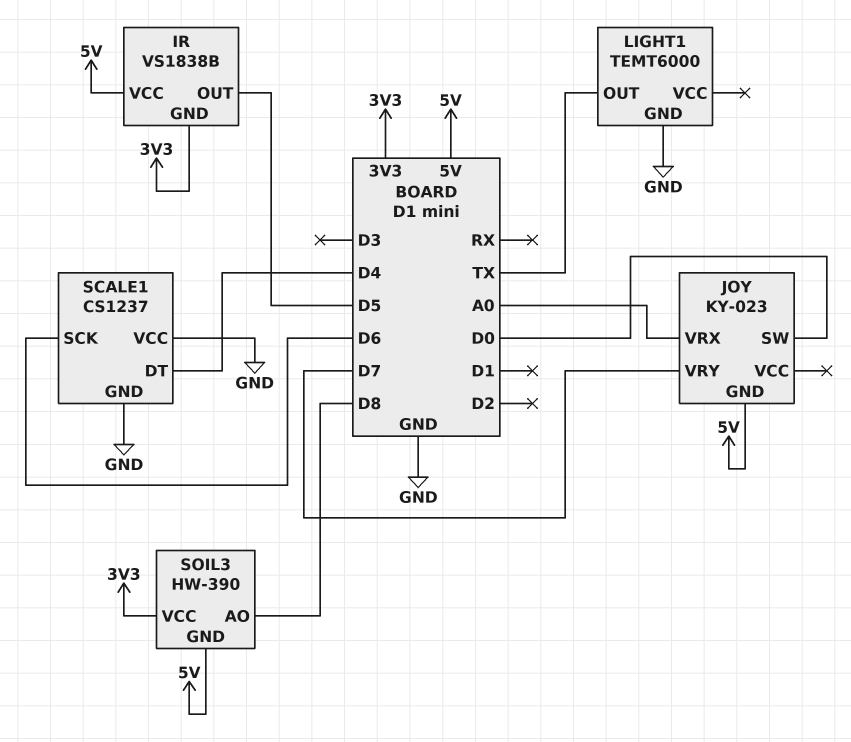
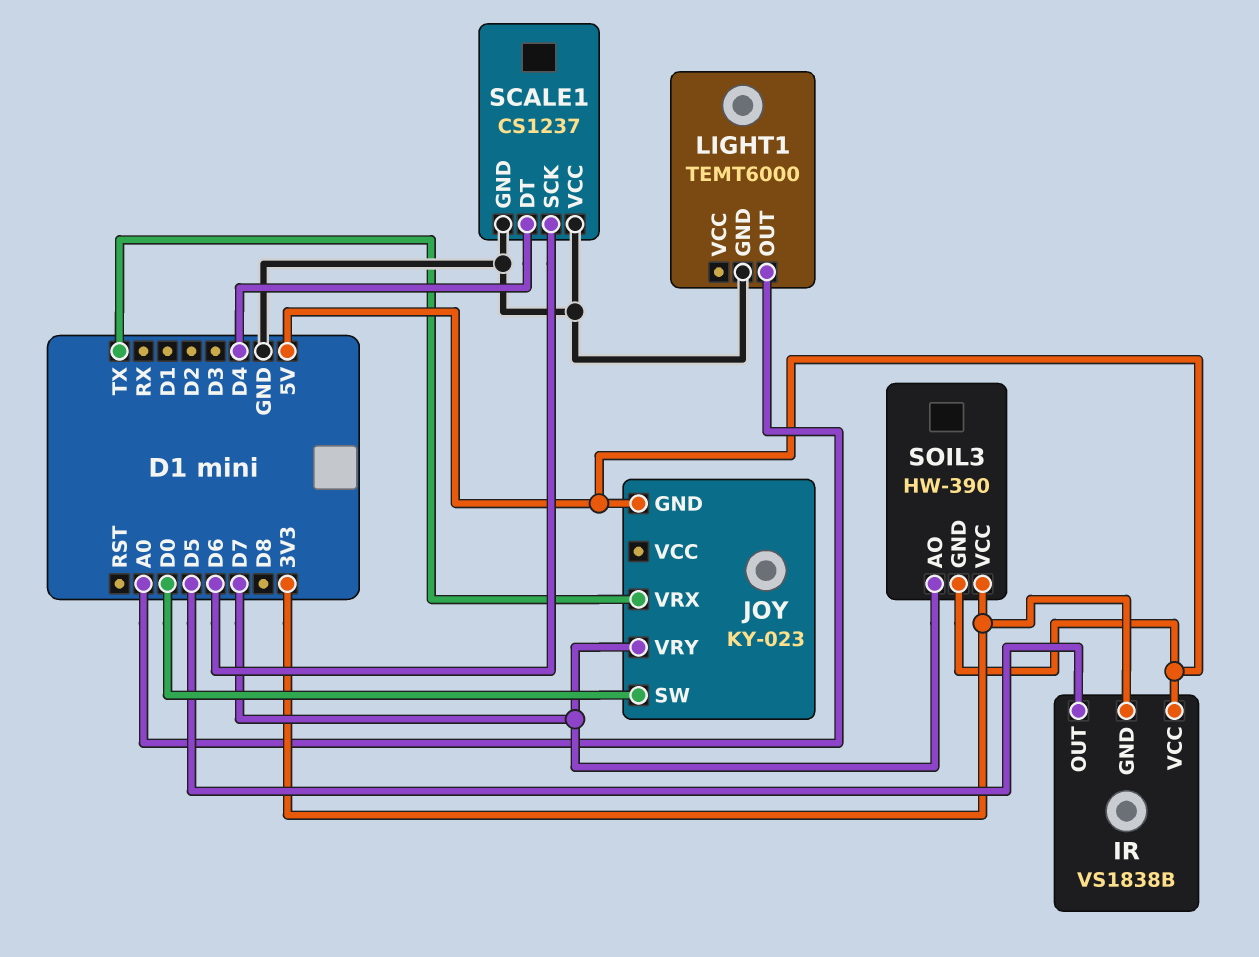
JOY pin VRX: A0 -> TX
LIGHT1 pin OUT: TX -> A0
SOIL3 pin AO: D8 -> D7

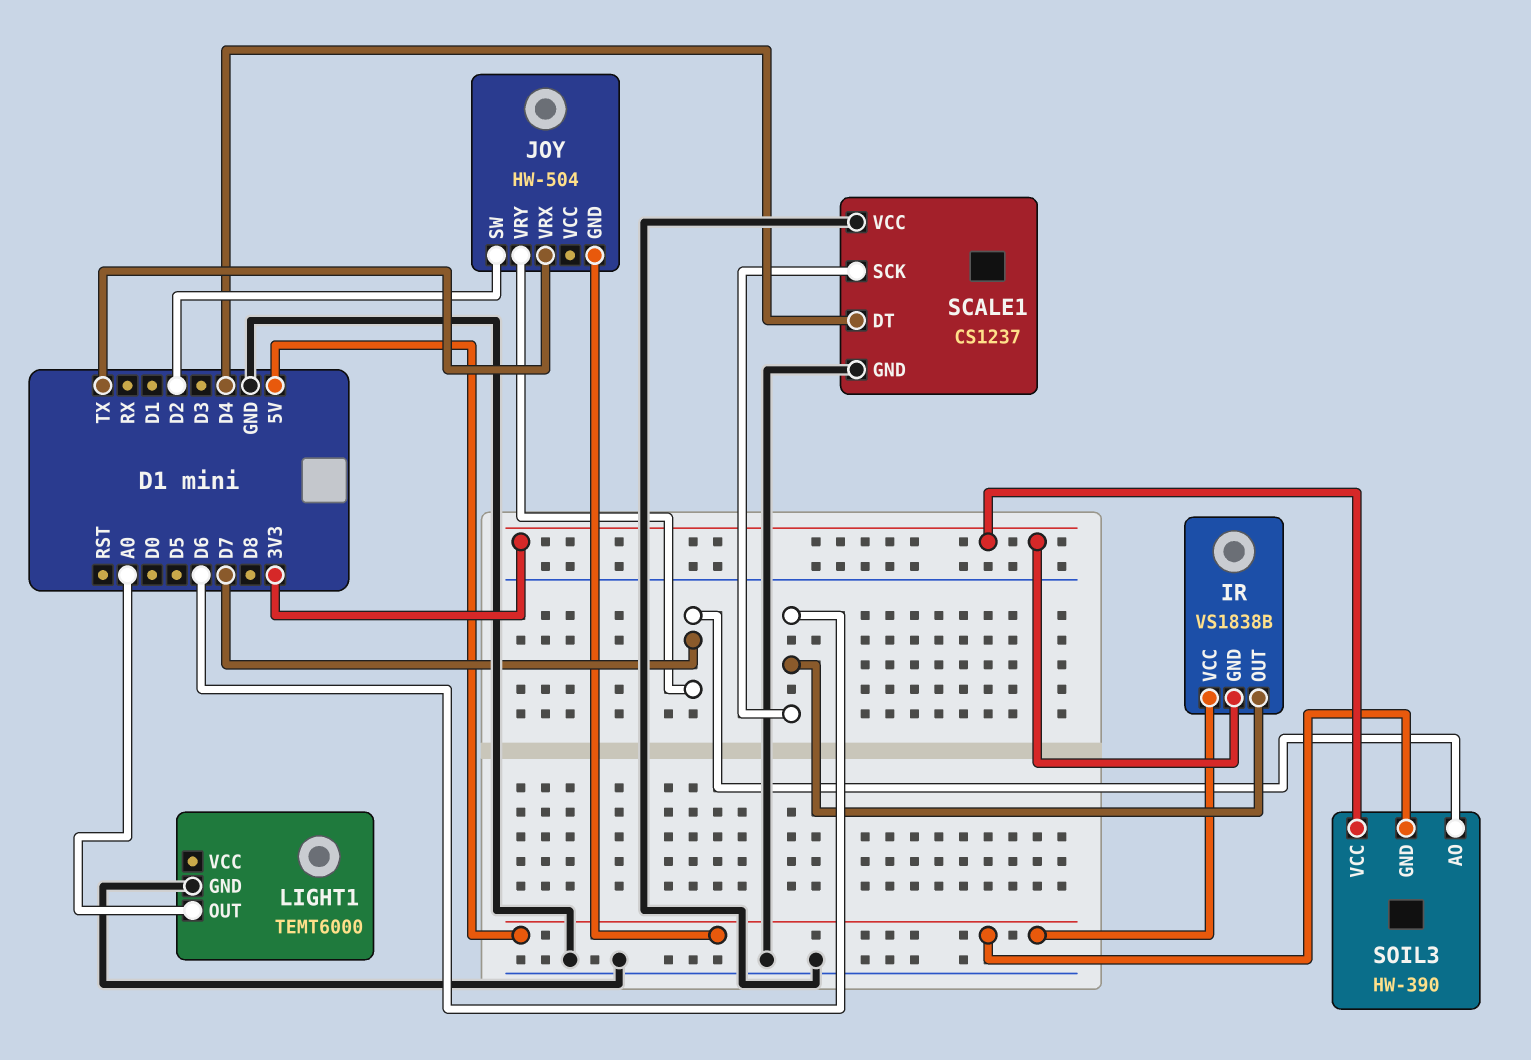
IR pin OUT: D5 -> D6
JOY: KY-023 -> HW-504
JOY pin SW: D0 -> D2

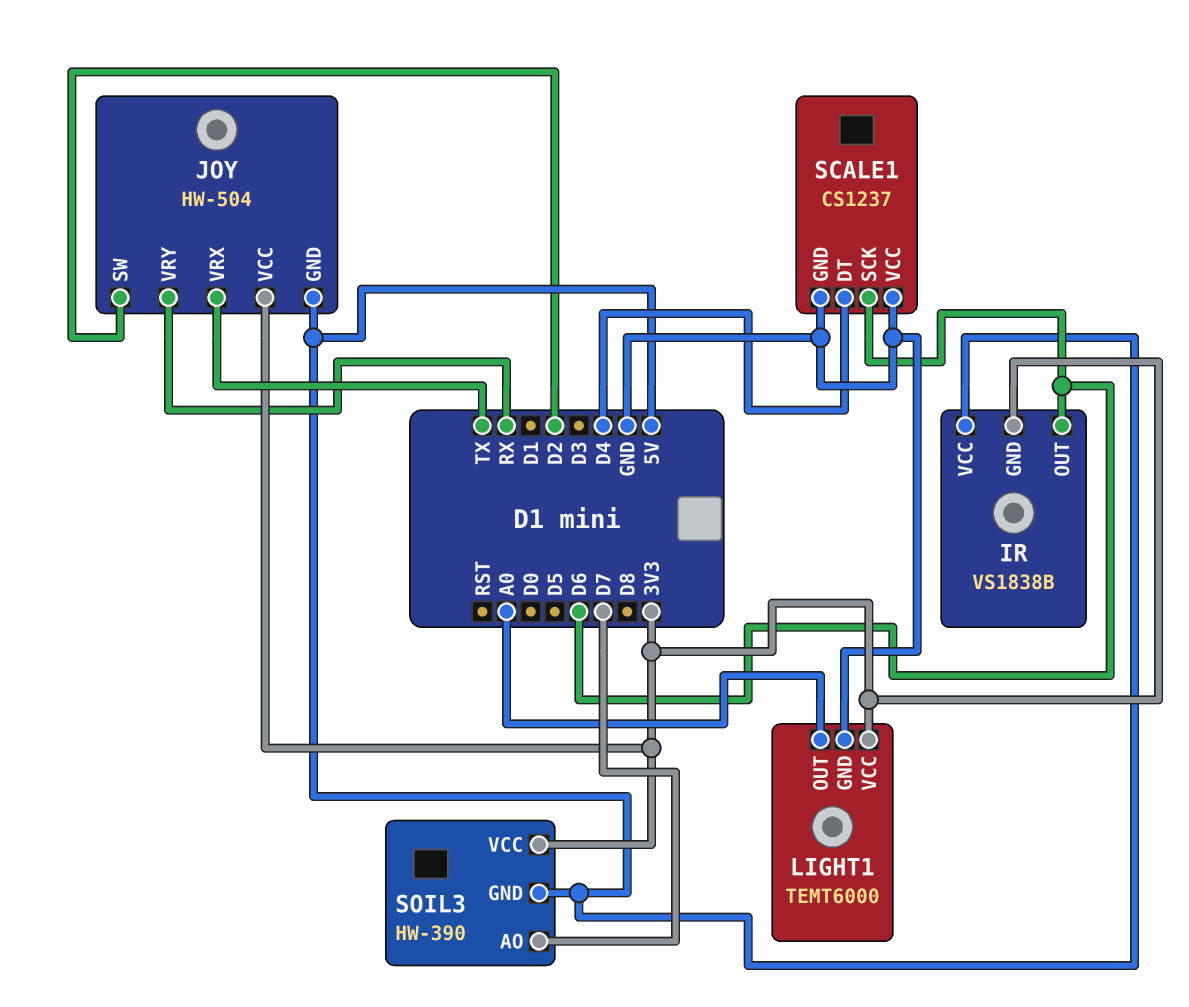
JOY pin VCC: none -> 3V3
JOY pin VRY: D7 -> RX
LIGHT1 pin VCC: none -> 3V3

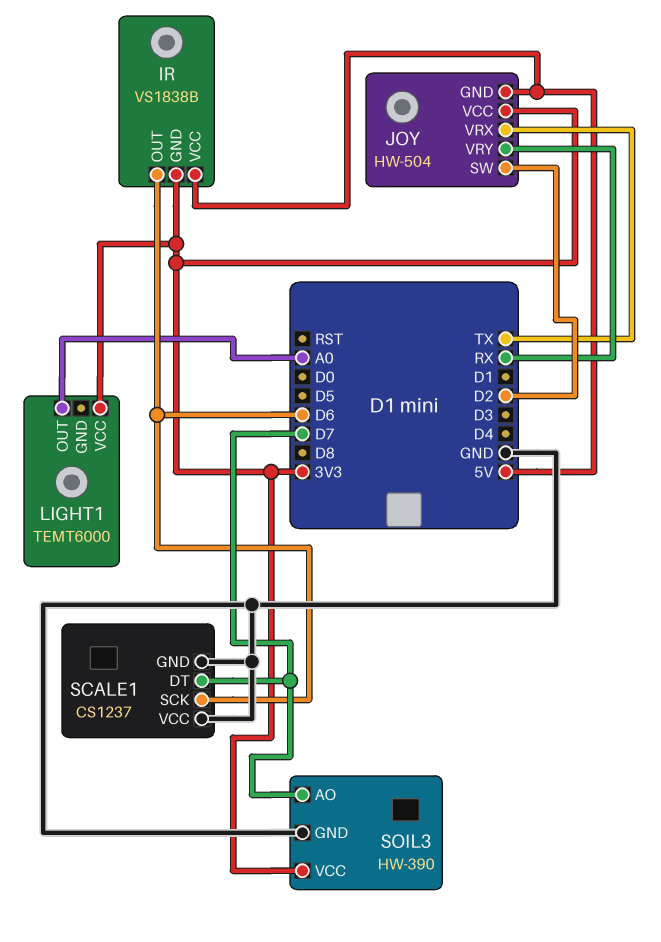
LIGHT1 pin GND: GND -> none
SCALE1 pin DT: D4 -> D7
SOIL3 pin GND: 5V -> GND

